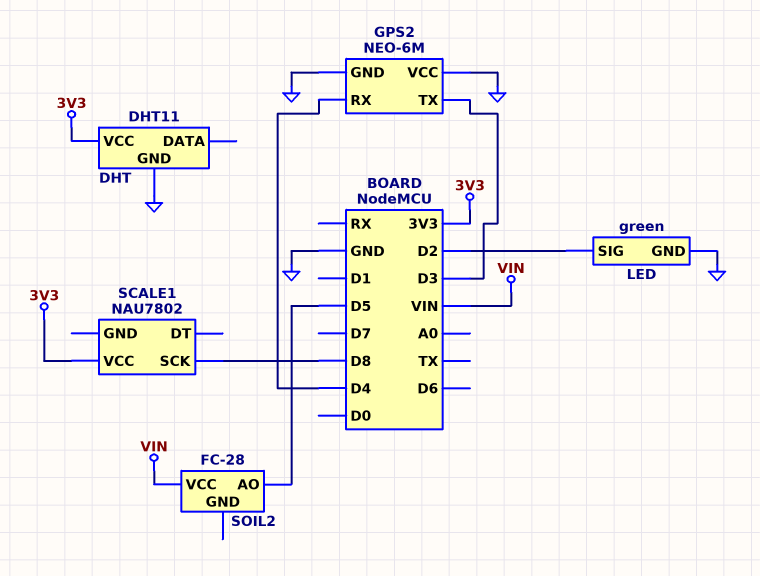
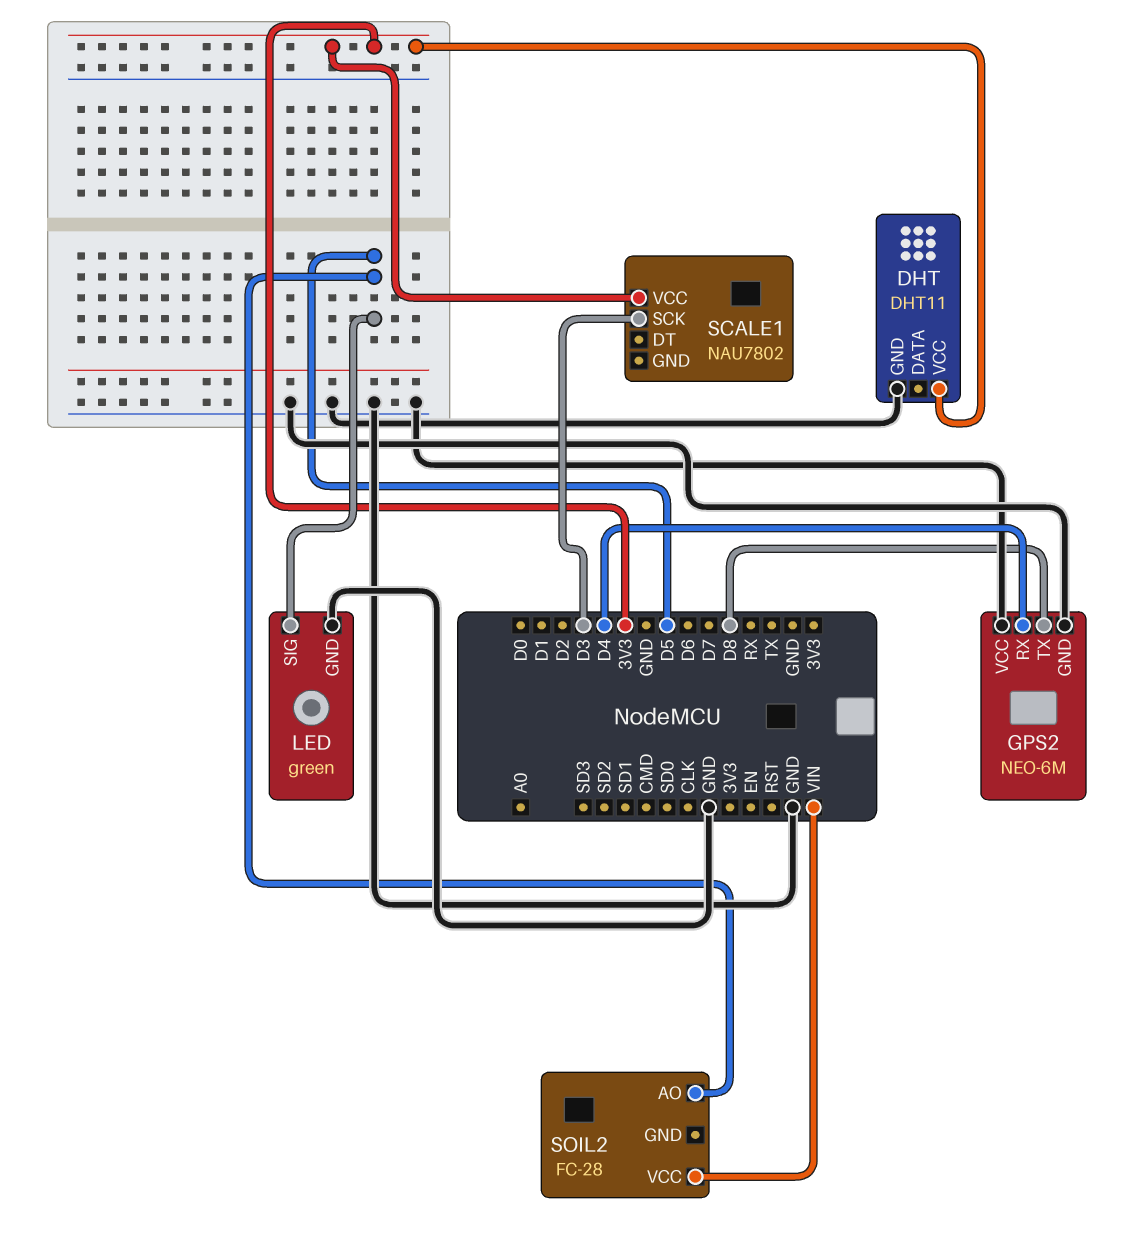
GPS2 pin TX: D3 -> D8
LED pin SIG: D2 -> D5
SCALE1 pin SCK: D8 -> D3

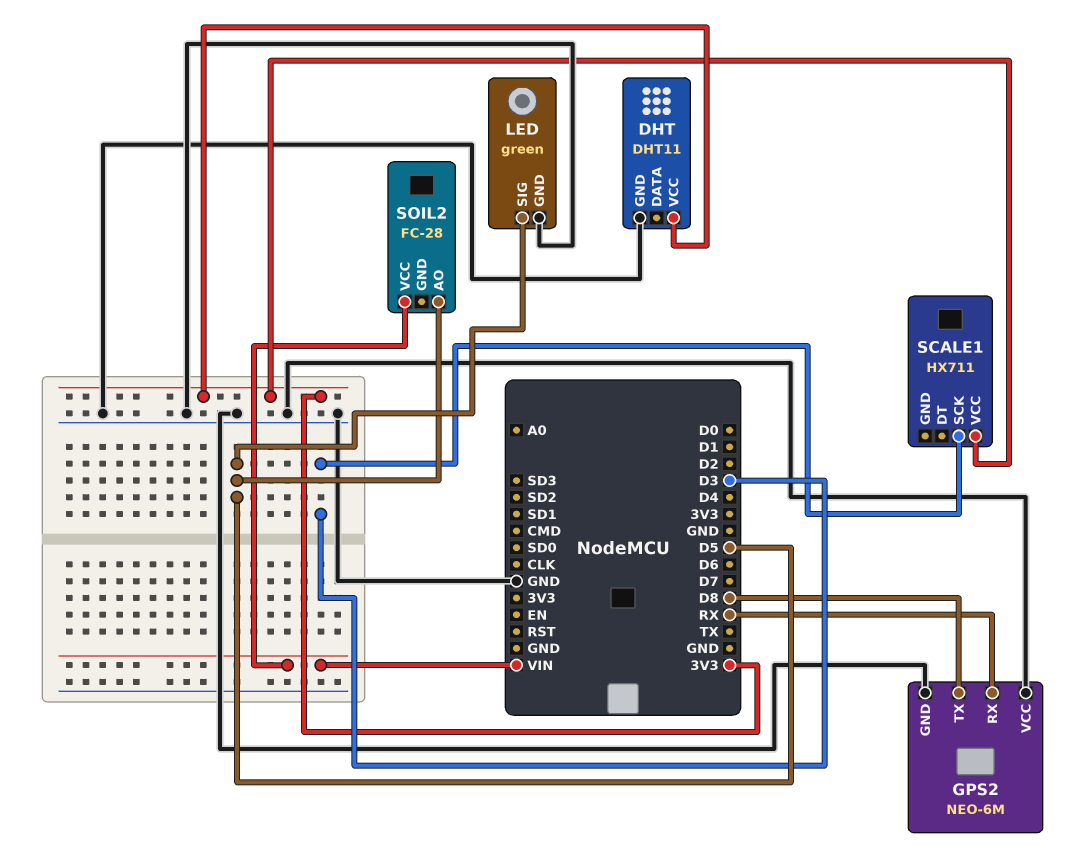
GPS2 pin RX: D4 -> RX
SCALE1: NAU7802 -> HX711

